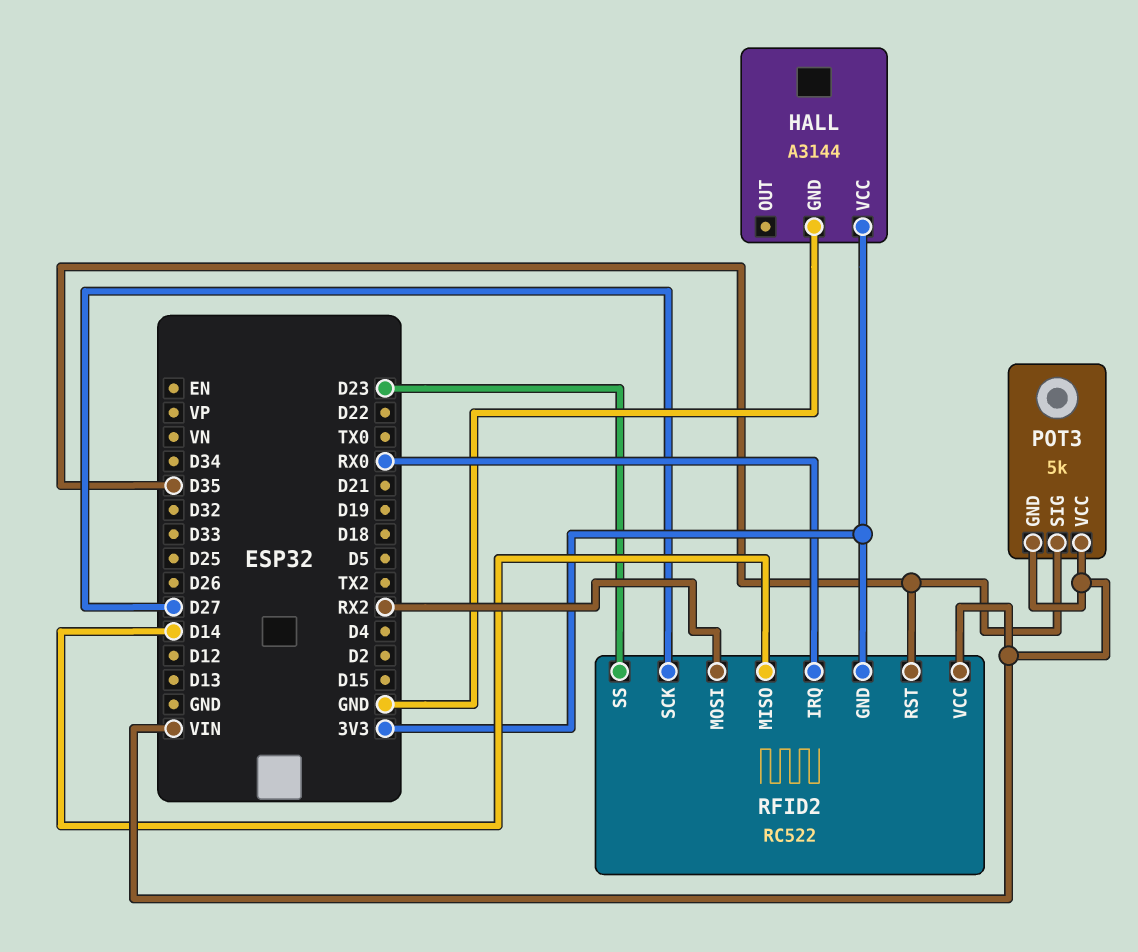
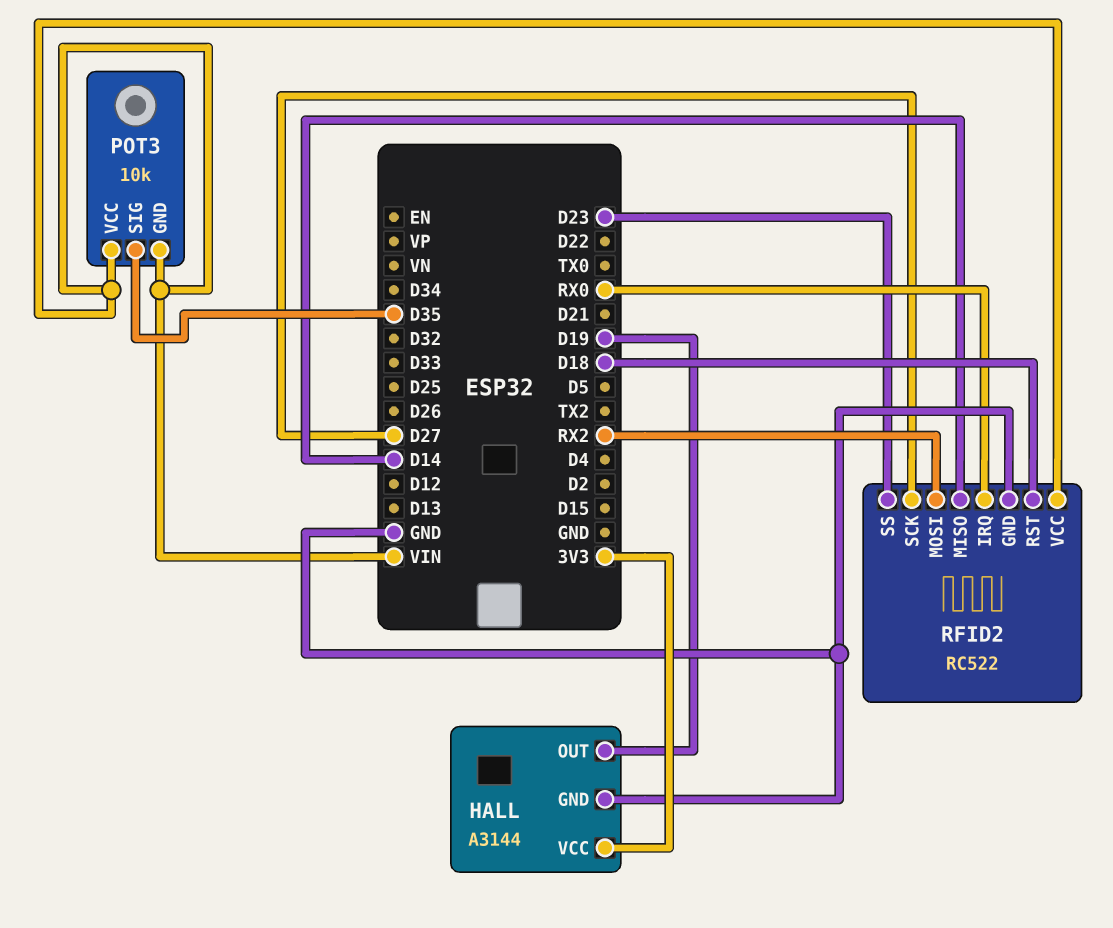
HALL pin OUT: none -> D19
POT3: 5k -> 10k
RFID2 pin GND: 3V3 -> GND
RFID2 pin RST: D35 -> D18

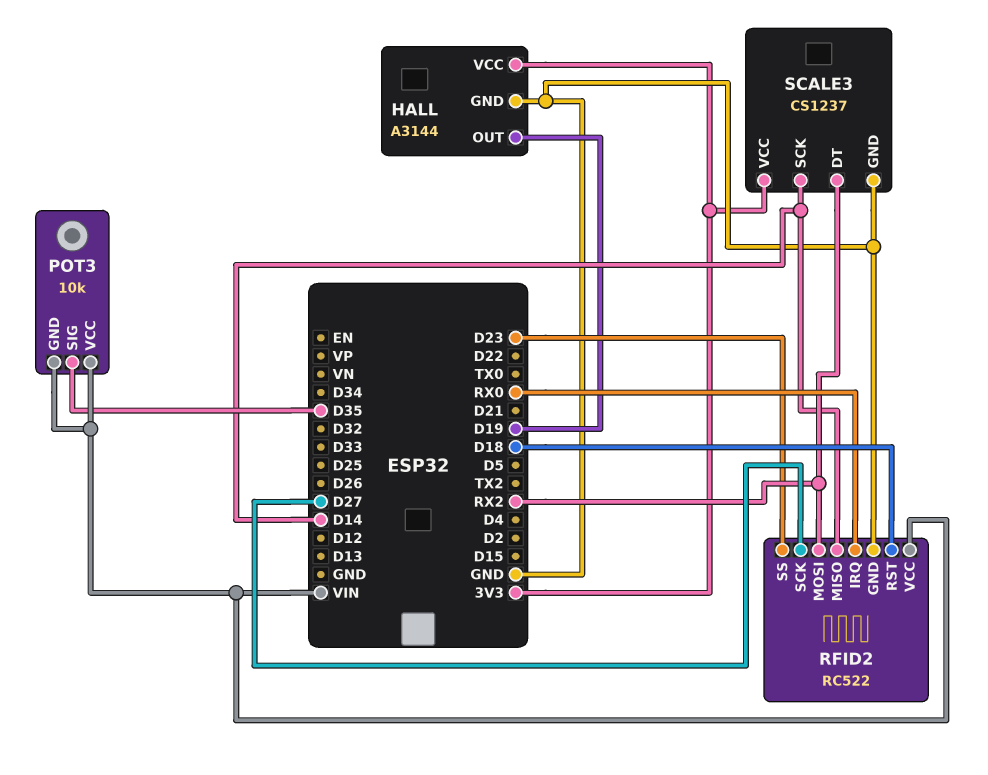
SCALE3: none -> CS1237
SCALE3 pin DT: none -> RX2
SCALE3 pin GND: none -> GND
SCALE3 pin SCK: none -> D14
SCALE3 pin VCC: none -> 3V3

